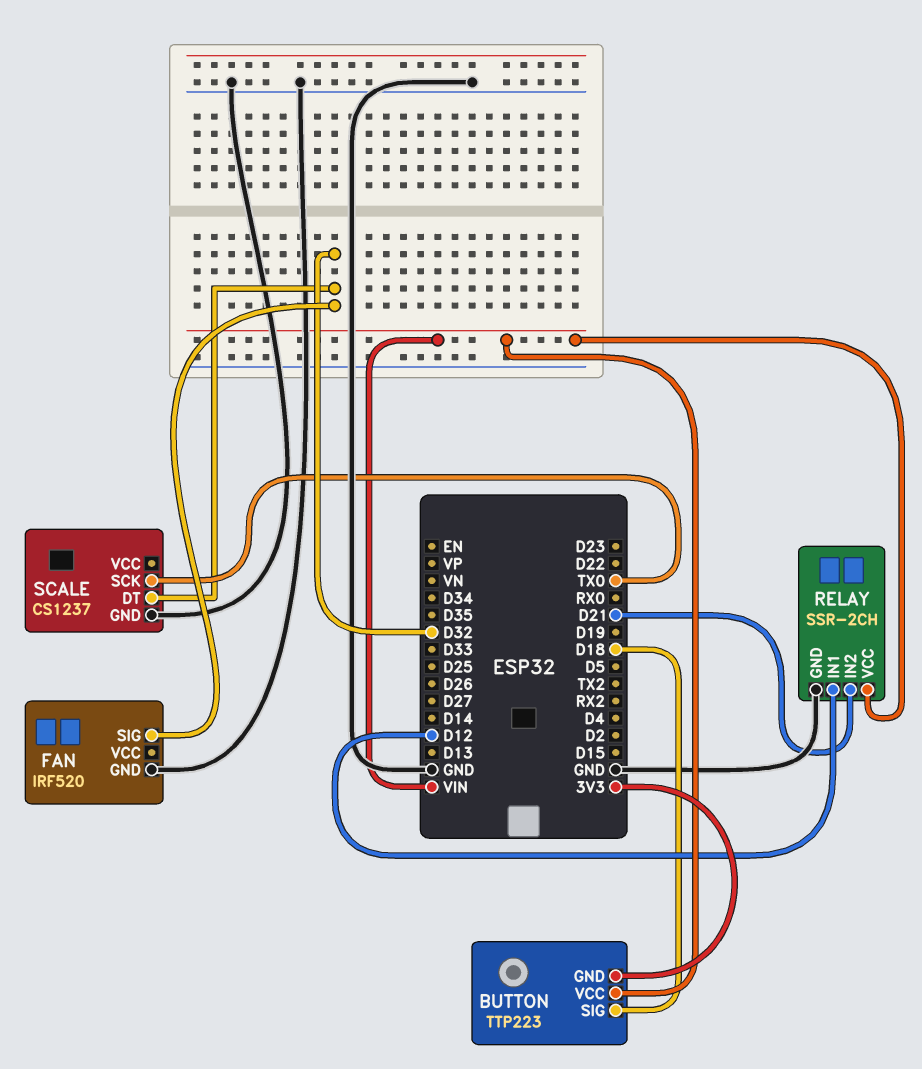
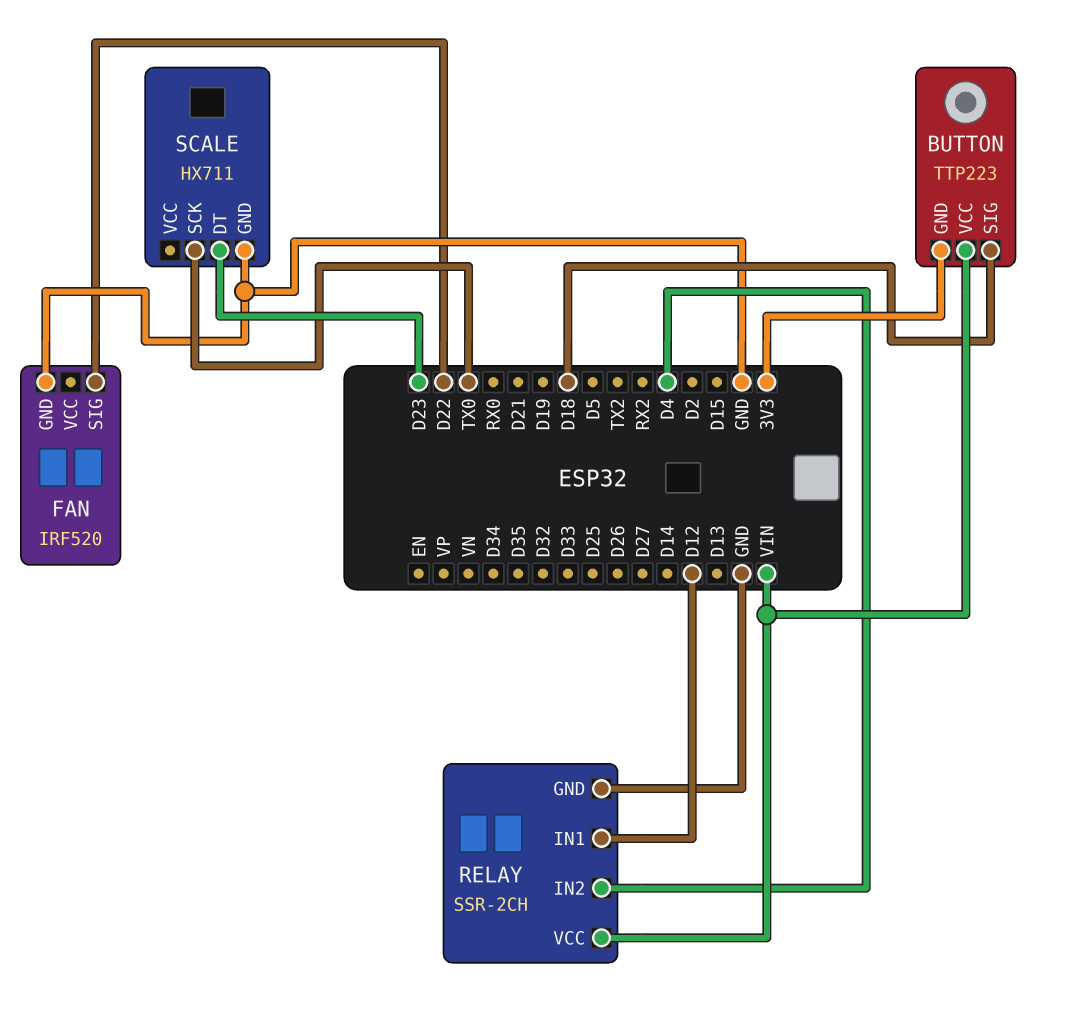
FAN pin SIG: D32 -> D22
RELAY pin IN2: D21 -> D4
SCALE: CS1237 -> HX711
SCALE pin DT: D32 -> D23

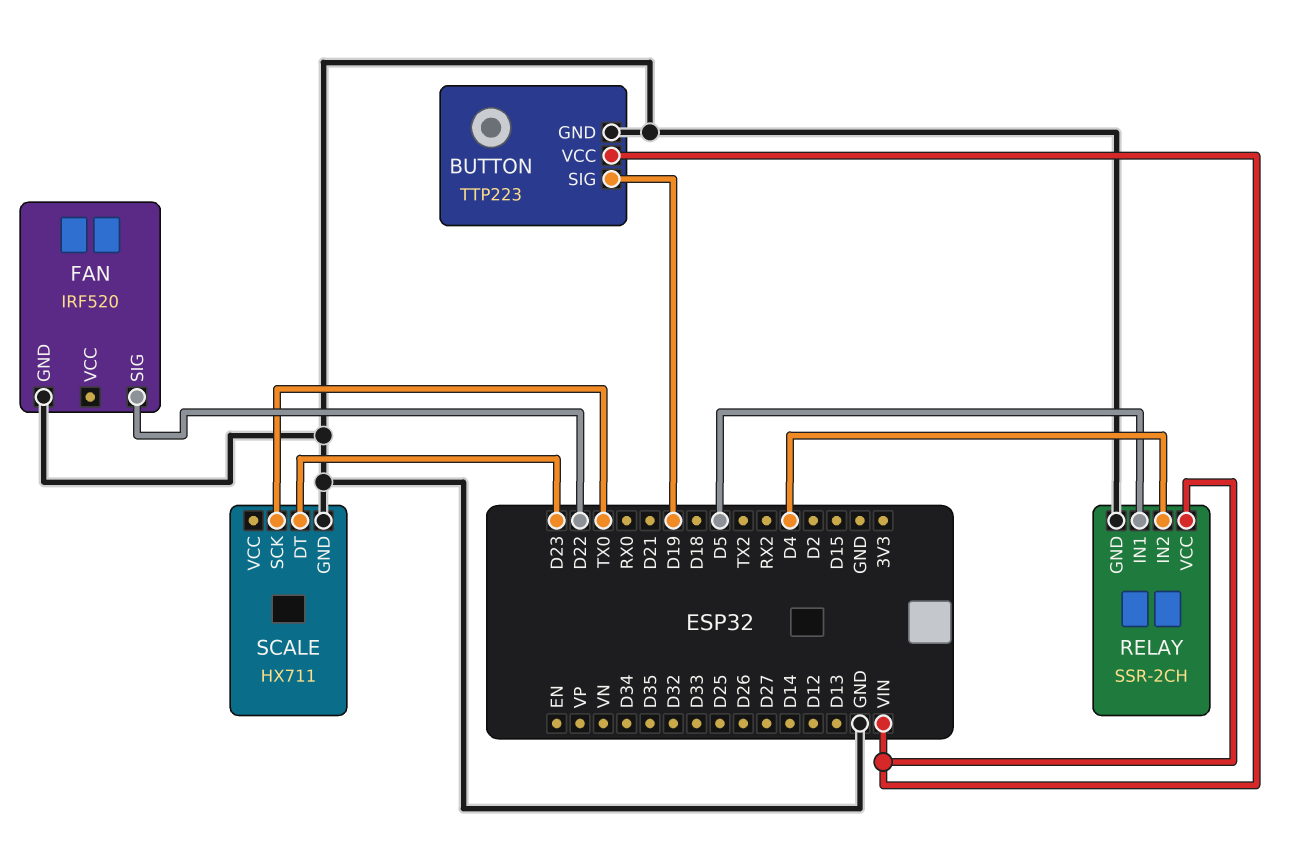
BUTTON pin GND: 3V3 -> GND
BUTTON pin SIG: D18 -> D19
RELAY pin IN1: D12 -> D5

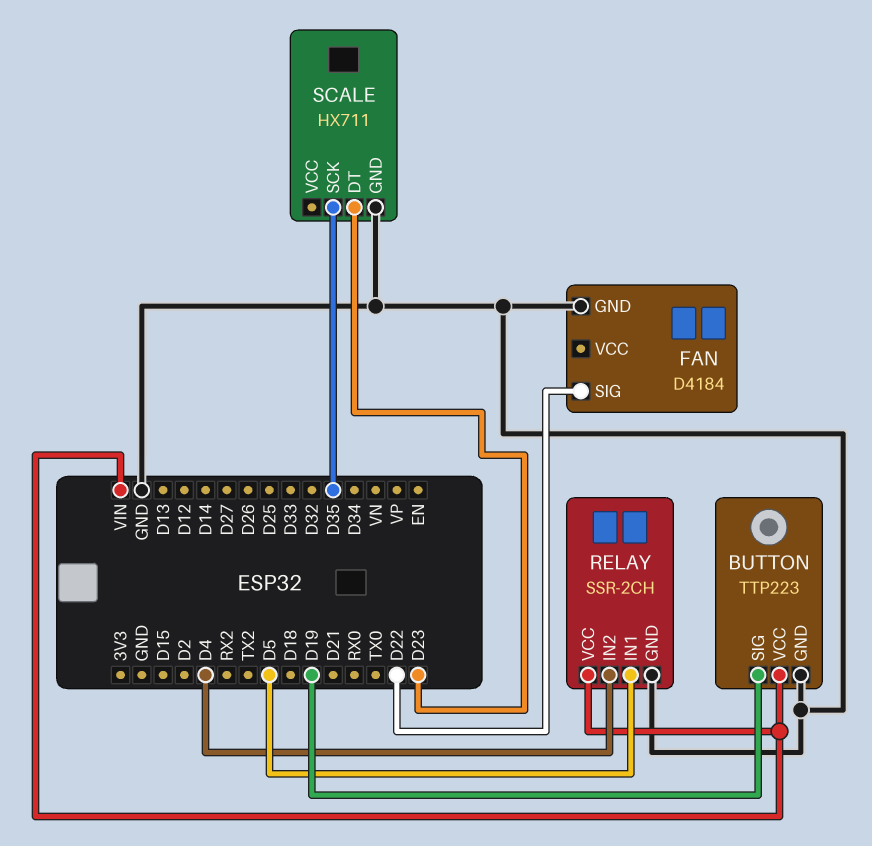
FAN: IRF520 -> D4184
SCALE pin SCK: TX0 -> D35

